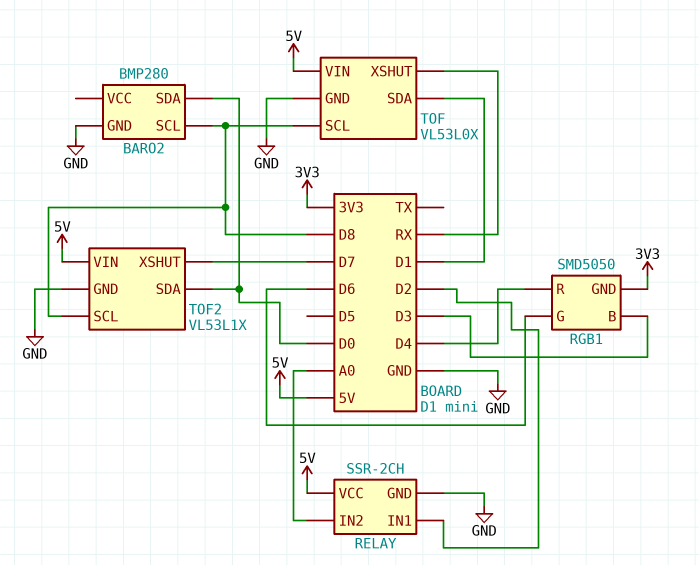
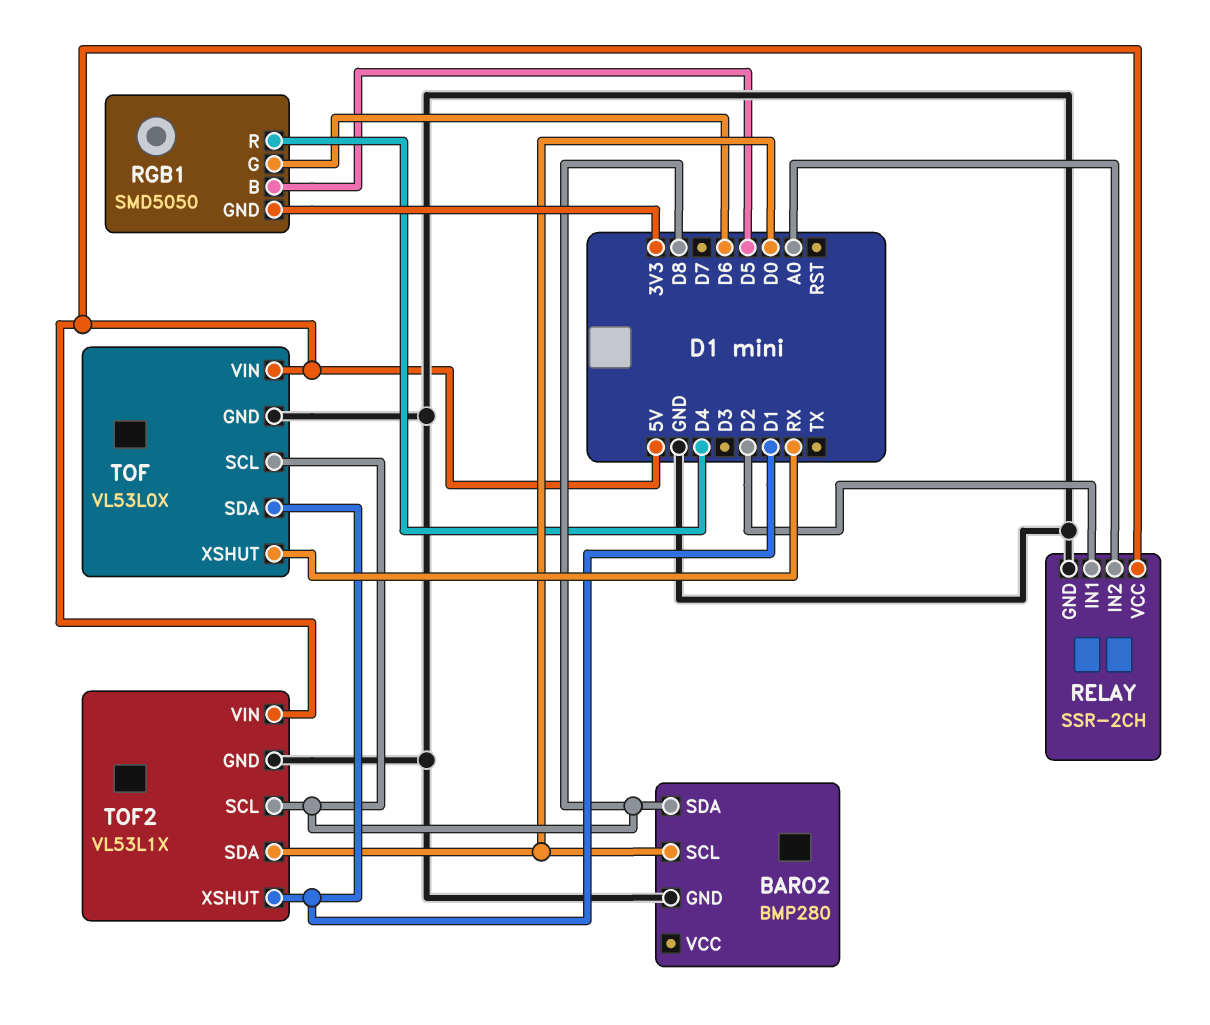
BARO2 pin SCL: D8 -> D0
BARO2 pin SDA: D0 -> D8
RGB1 pin B: D3 -> D5
TOF2 pin XSHUT: D7 -> D1

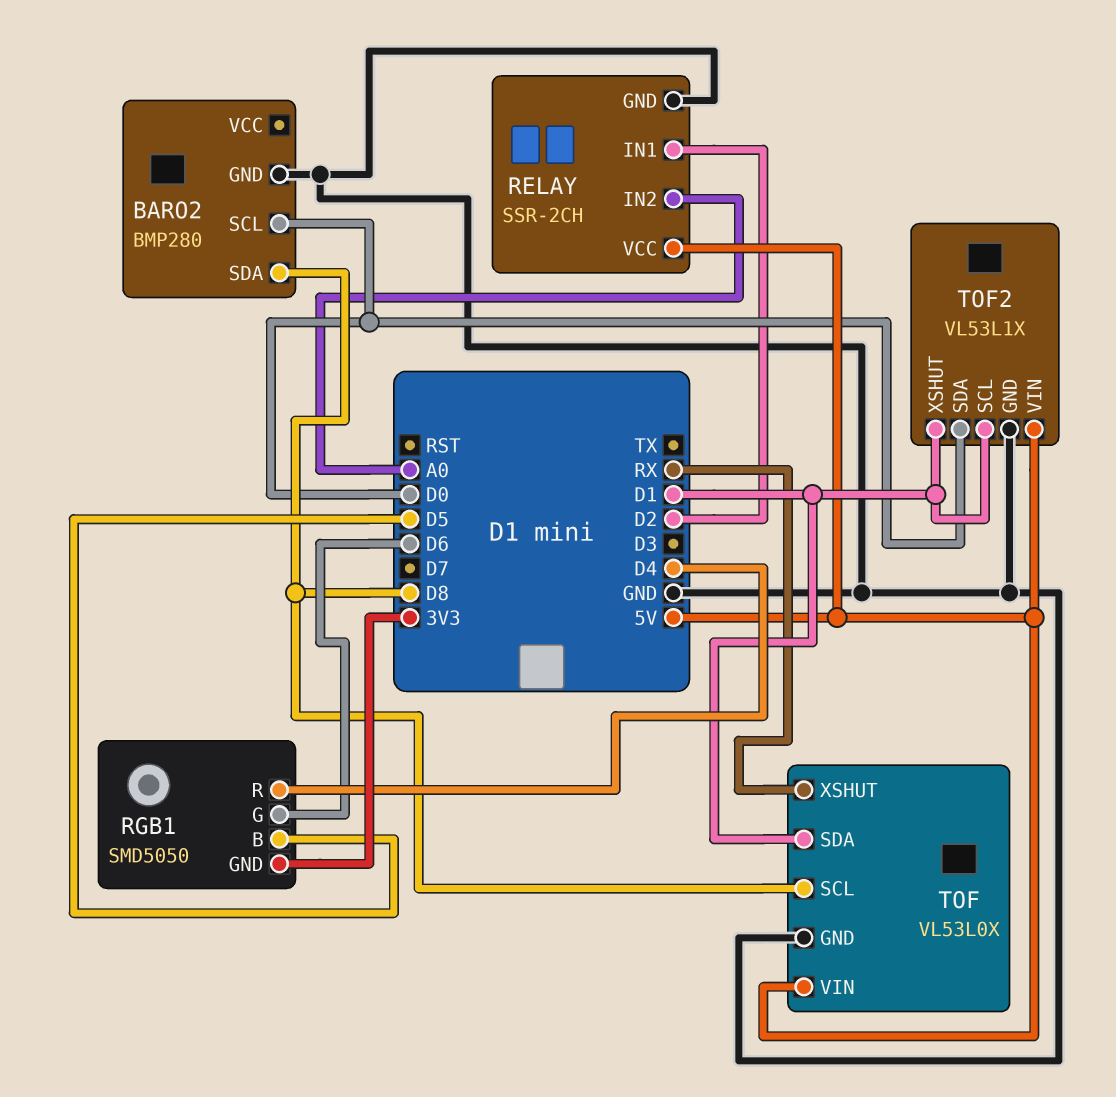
TOF2 pin SCL: D8 -> D1

